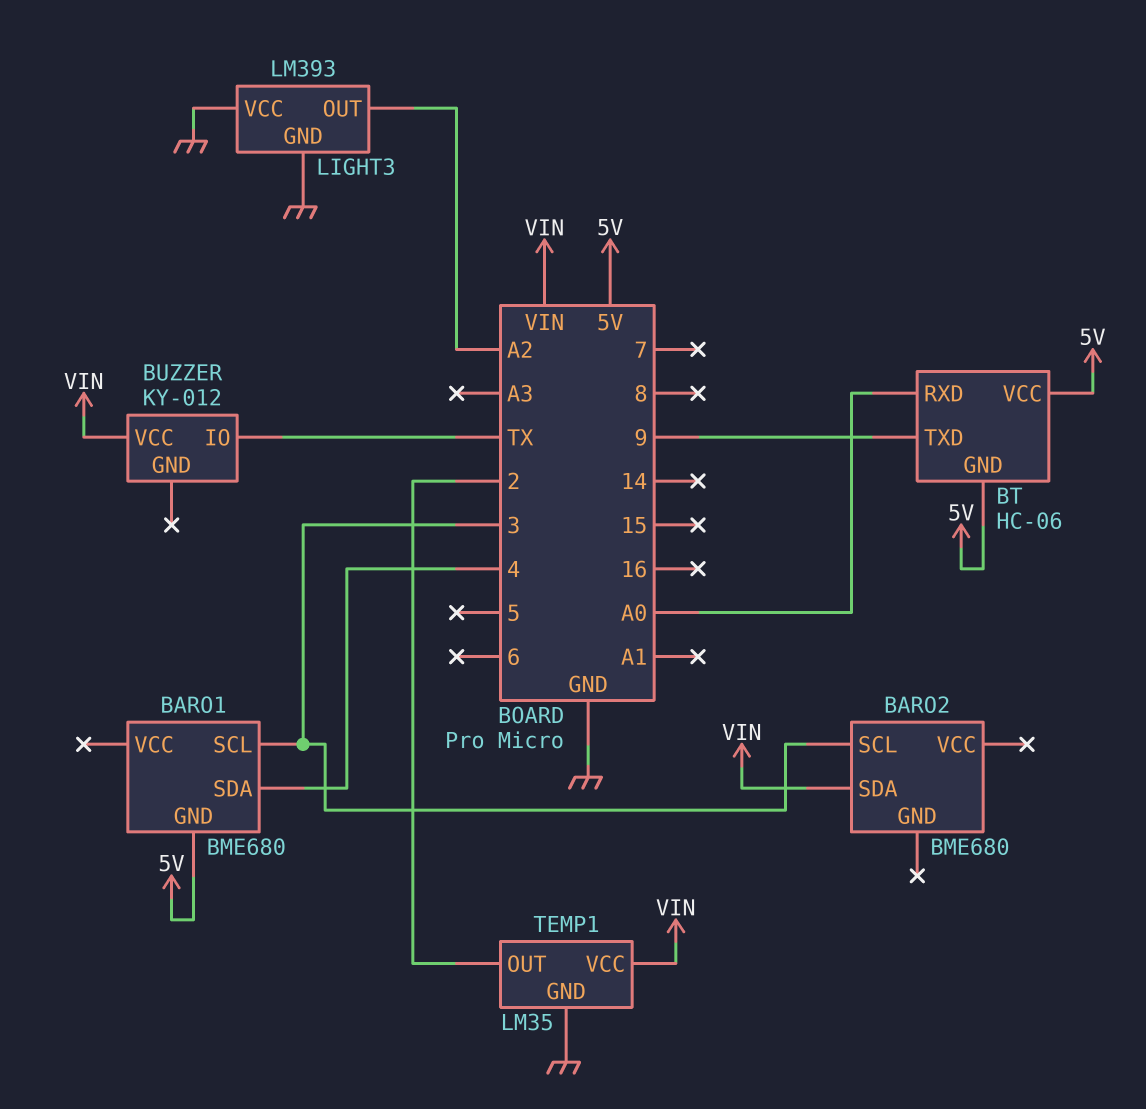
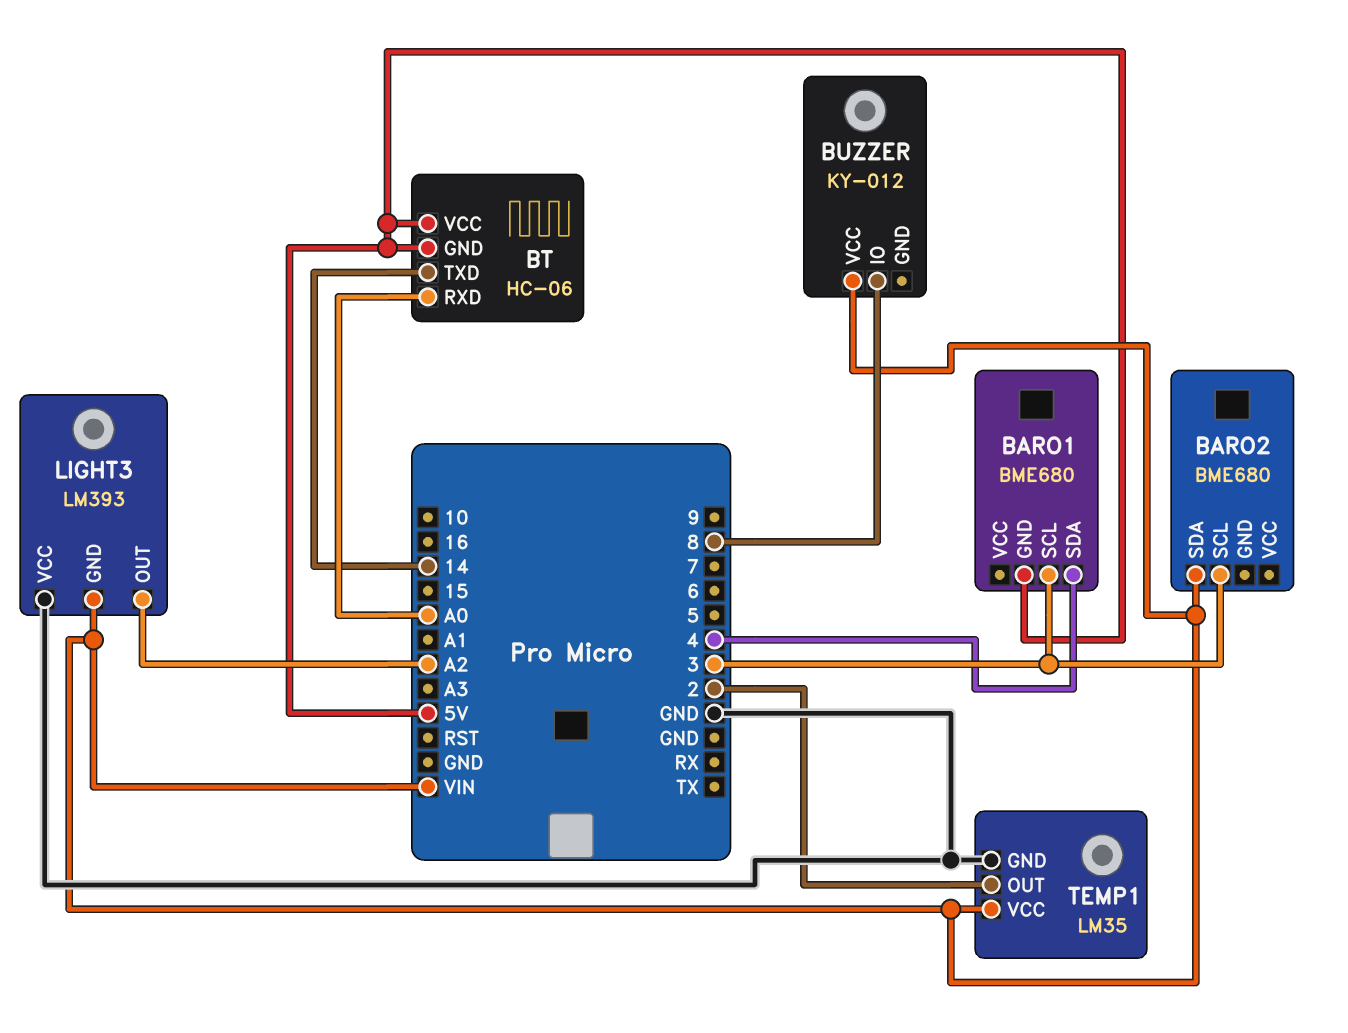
BT pin TXD: 9 -> 14
BUZZER pin IO: TX -> 8
LIGHT3 pin GND: GND -> VIN

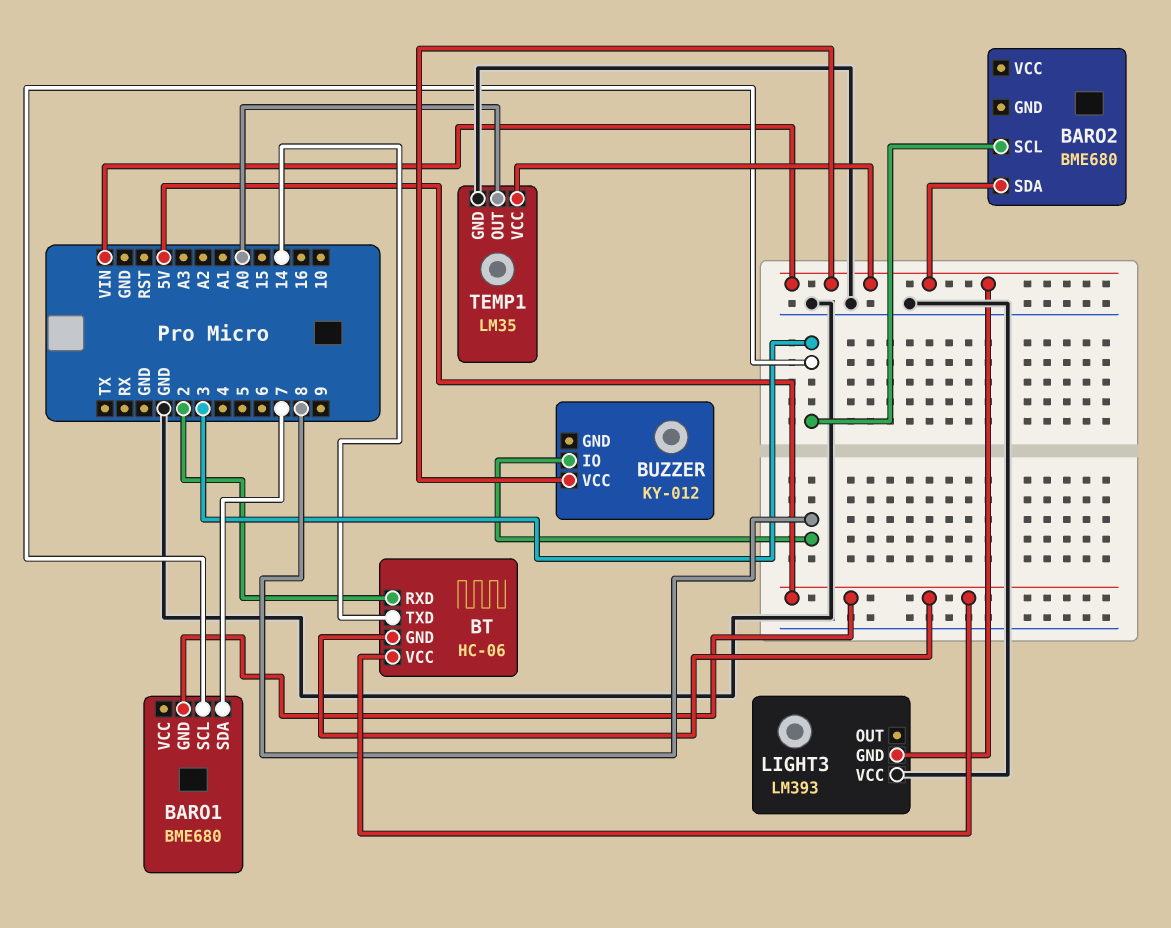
BARO1 pin SDA: 4 -> 7
BT pin RXD: A0 -> 2
LIGHT3 pin OUT: A2 -> none
TEMP1 pin OUT: 2 -> A0

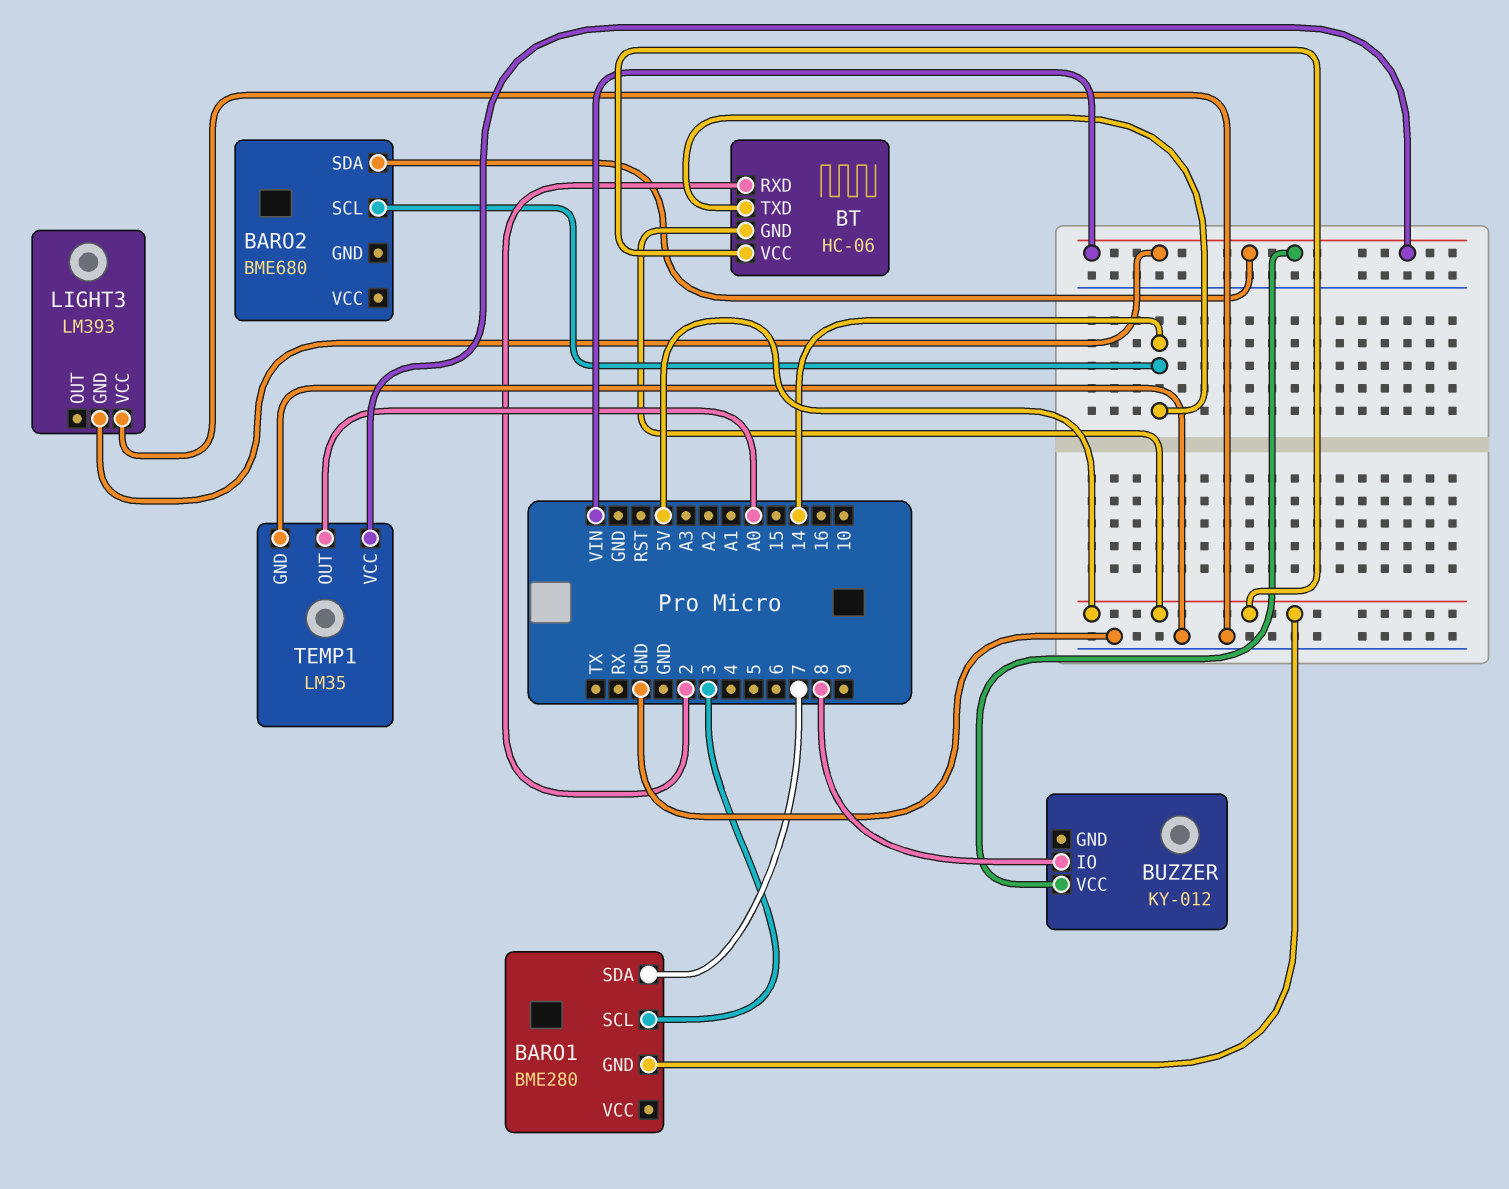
BARO1: BME680 -> BME280
BARO2 pin SCL: 3 -> 14

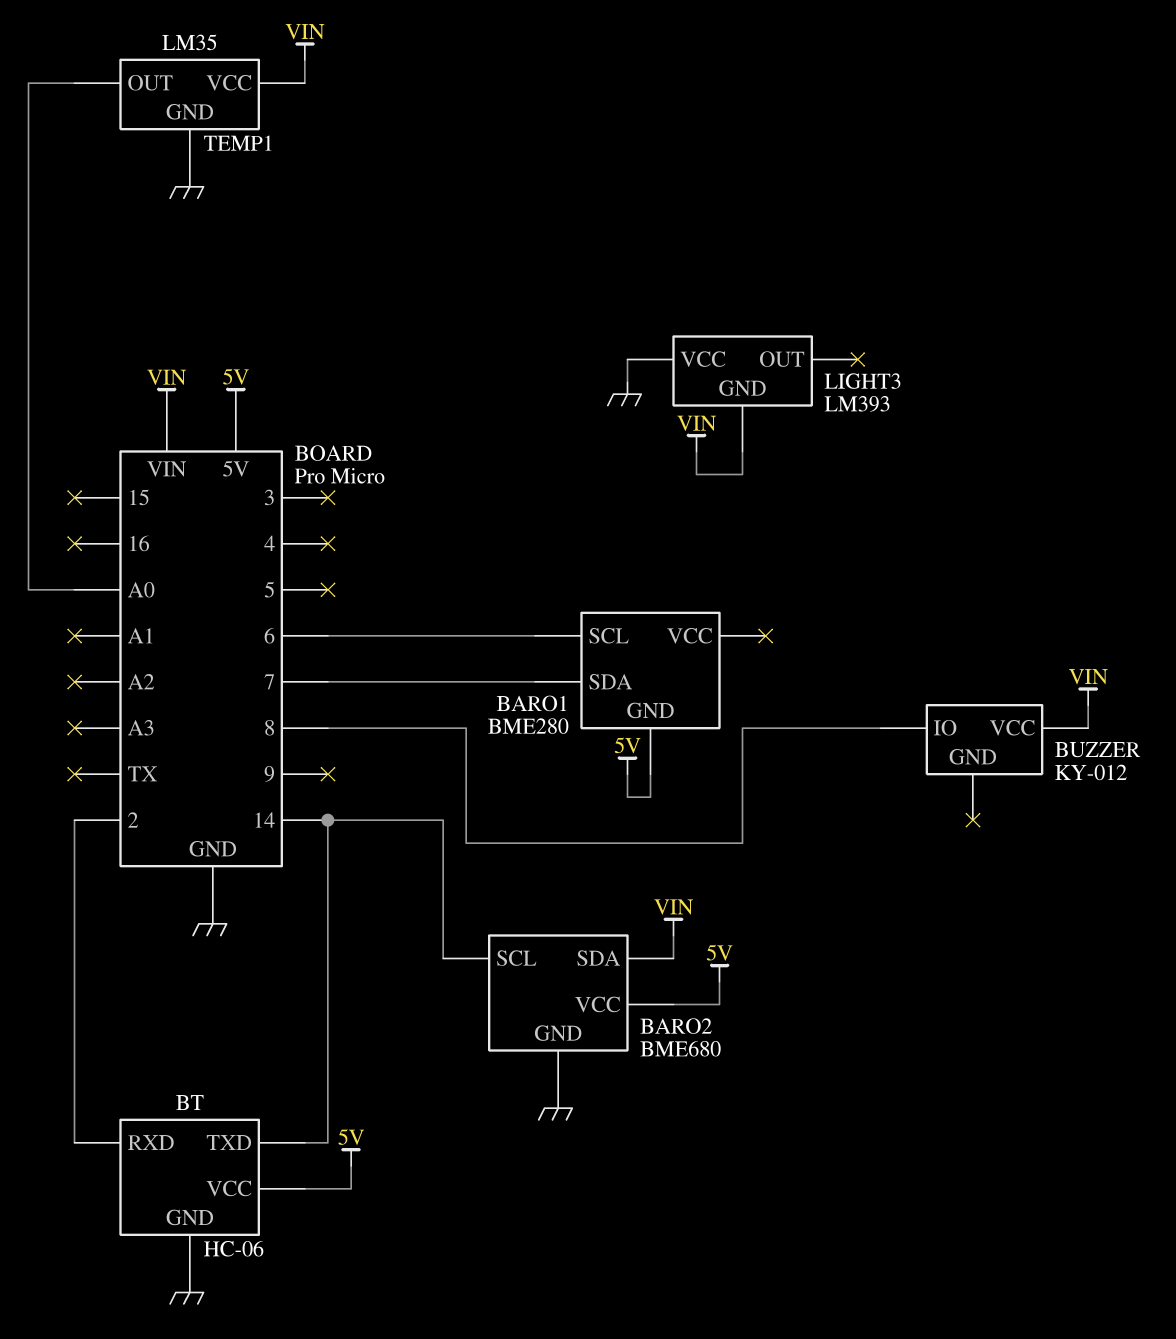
BARO1 pin SCL: 3 -> 6
BARO2 pin GND: none -> GND
BARO2 pin VCC: none -> 5V
BT pin GND: 5V -> GND

